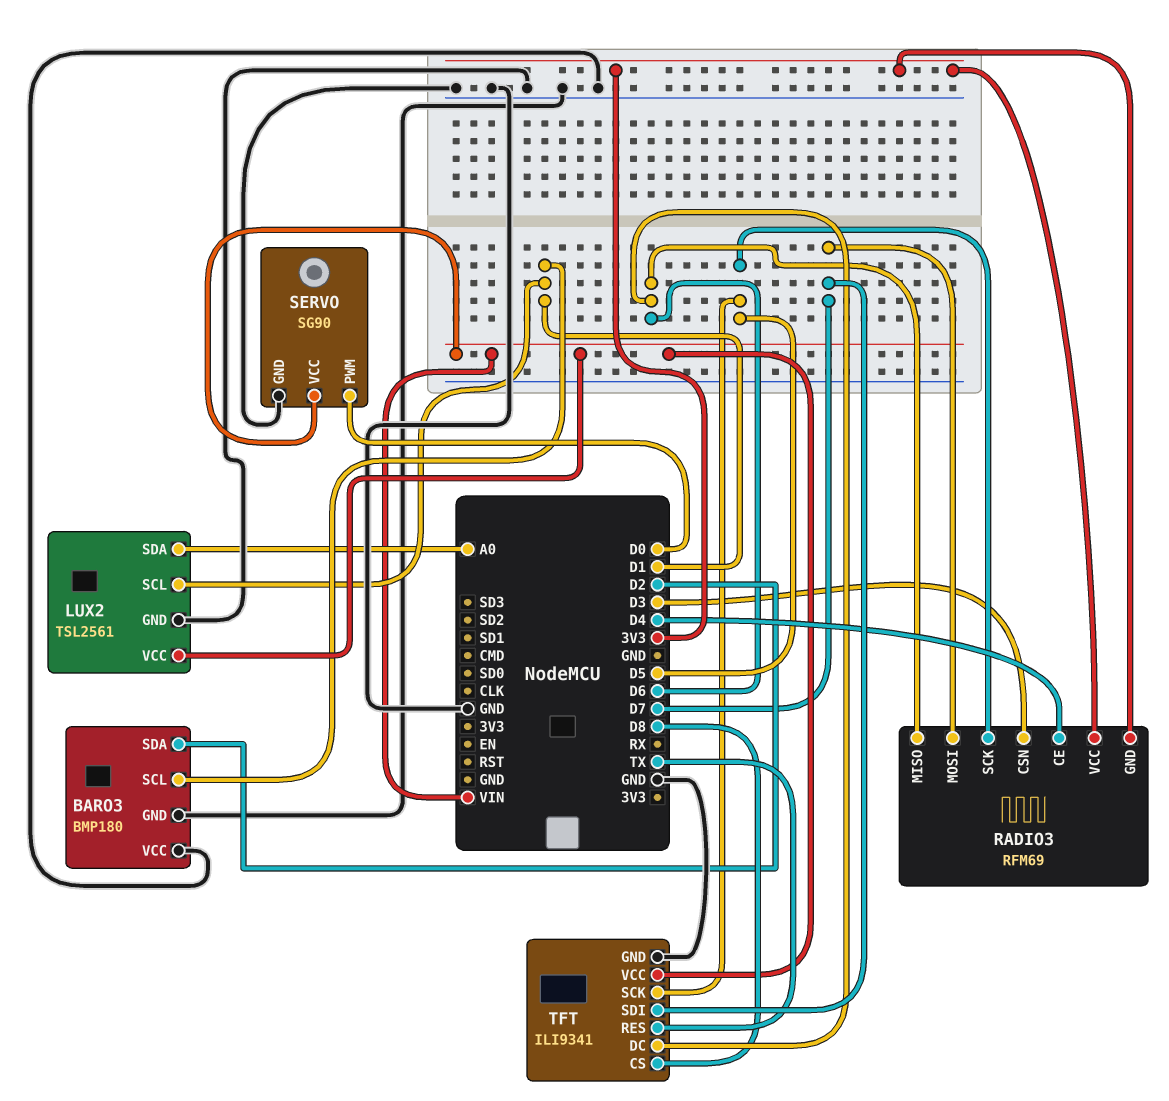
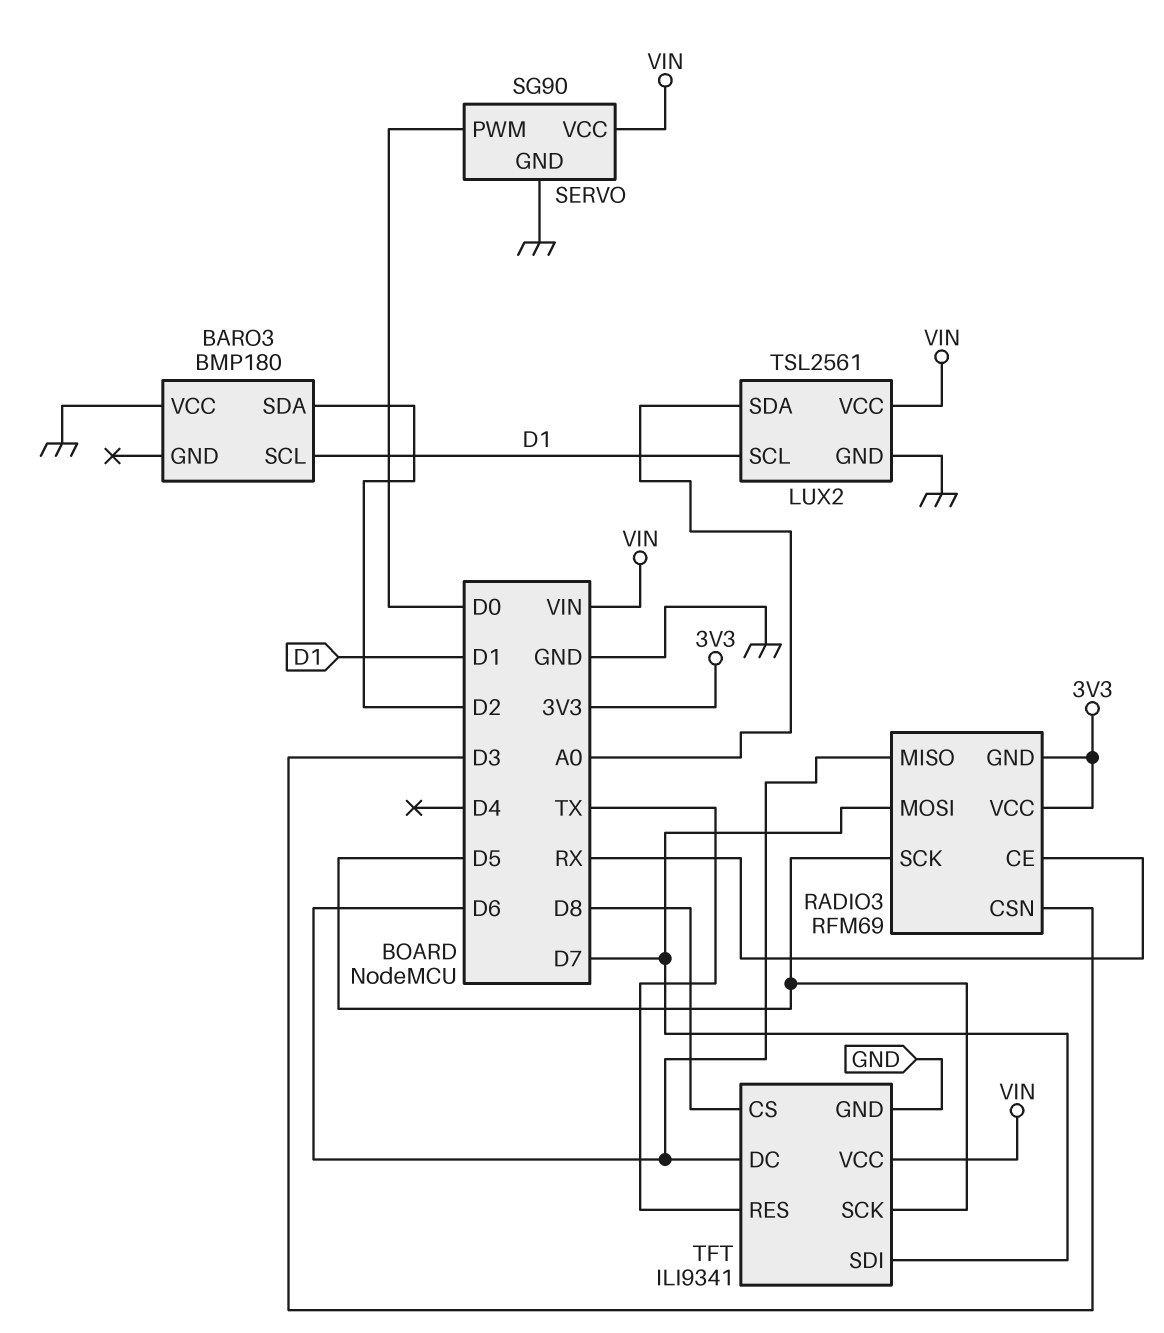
BARO3 pin GND: GND -> none
RADIO3 pin CE: D4 -> RX

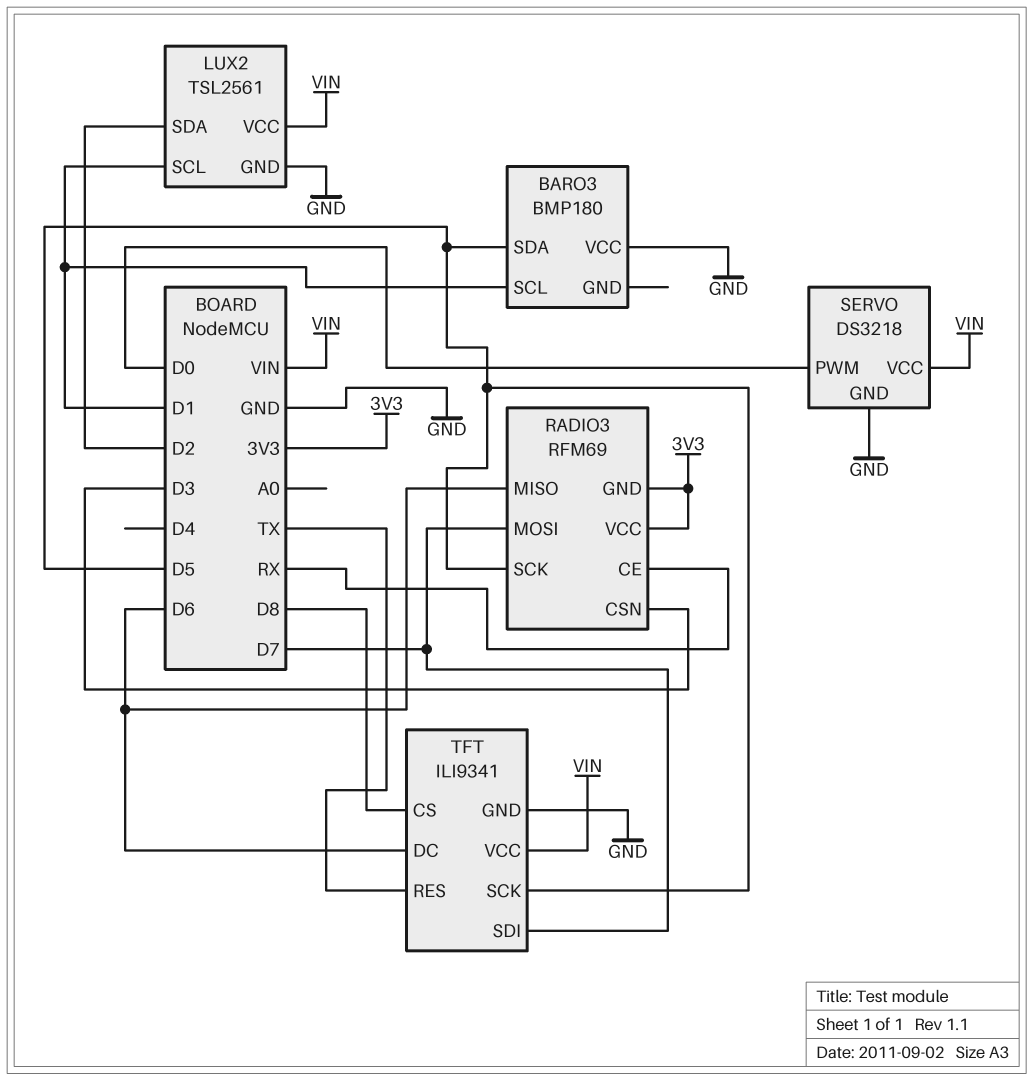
BARO3 pin SDA: D2 -> D5
LUX2 pin SDA: A0 -> D2
SERVO: SG90 -> DS3218

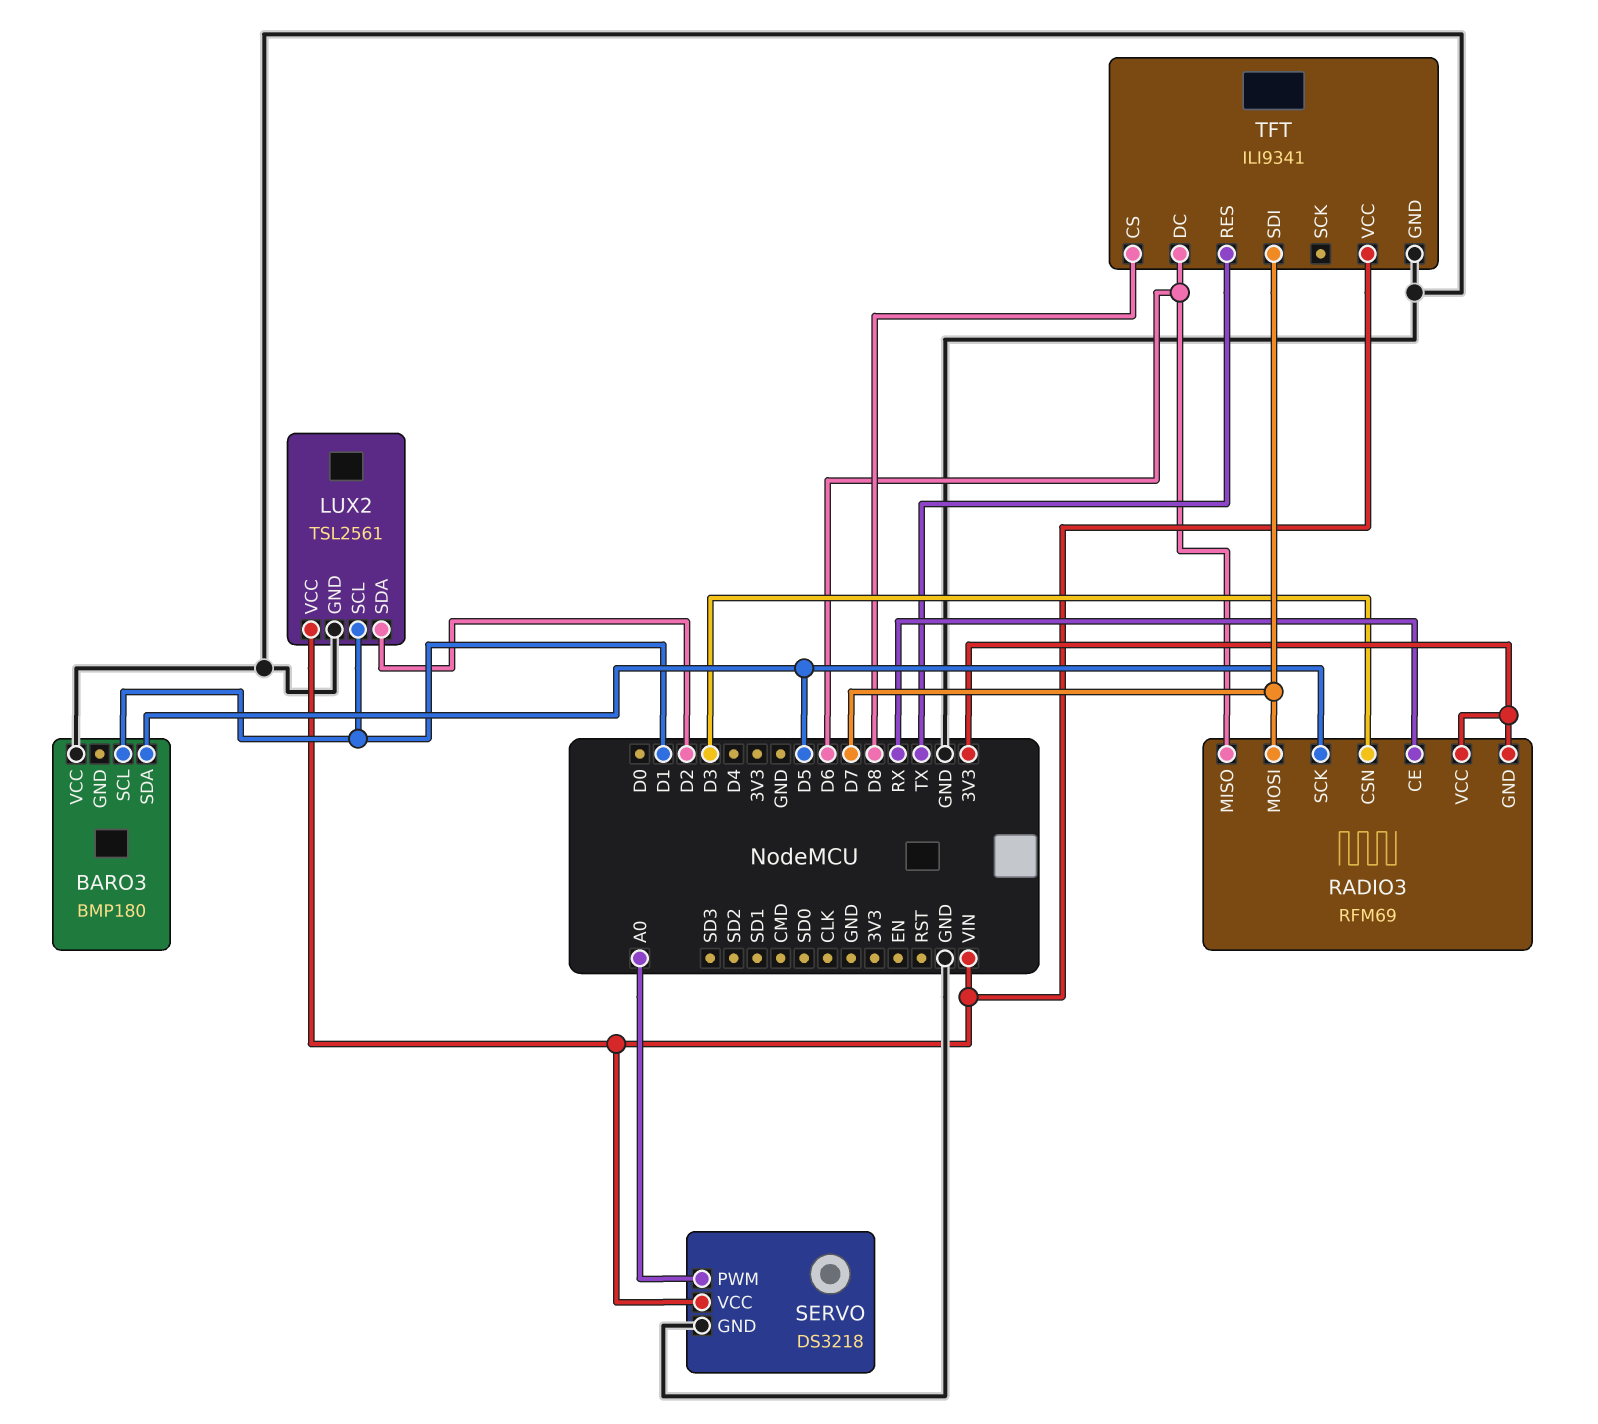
SERVO pin PWM: D0 -> A0
TFT pin SCK: D5 -> none

